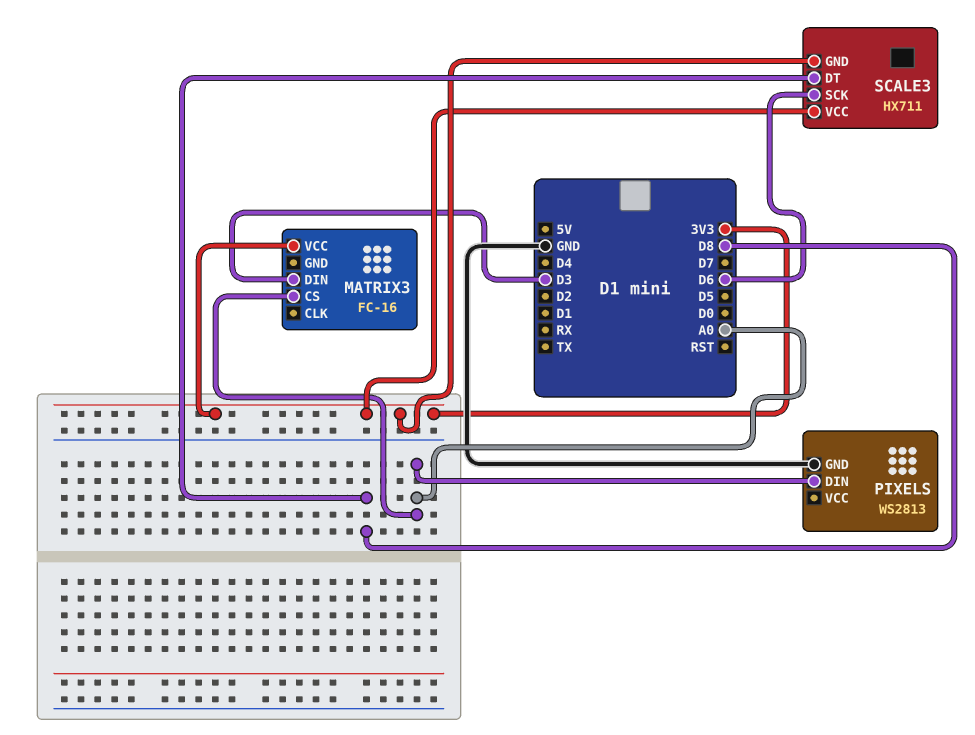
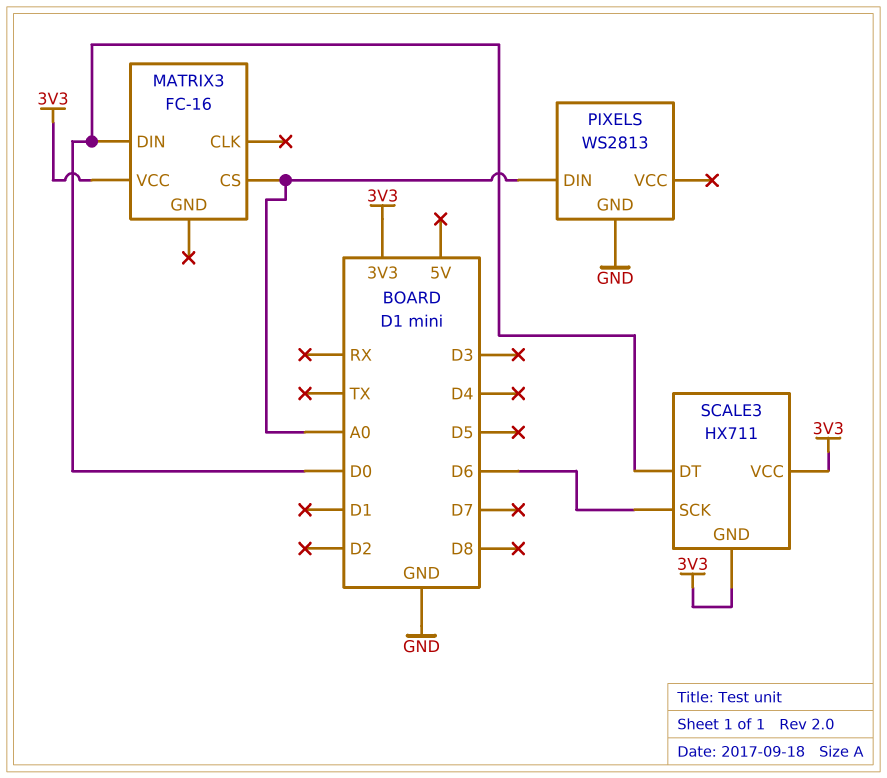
MATRIX3 pin DIN: D3 -> D0
SCALE3 pin DT: D8 -> D0

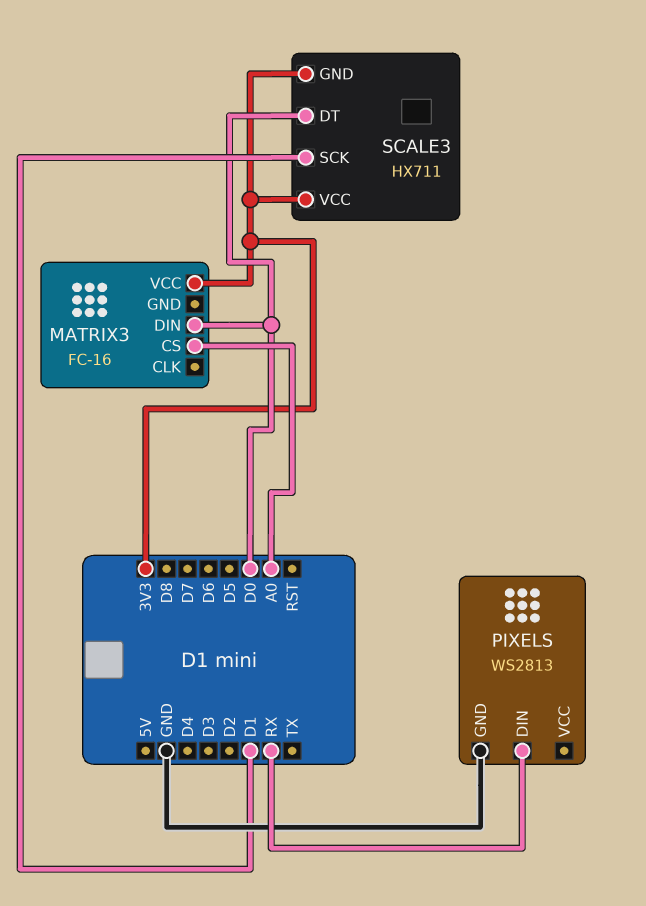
PIXELS pin DIN: A0 -> RX
SCALE3 pin SCK: D6 -> D1

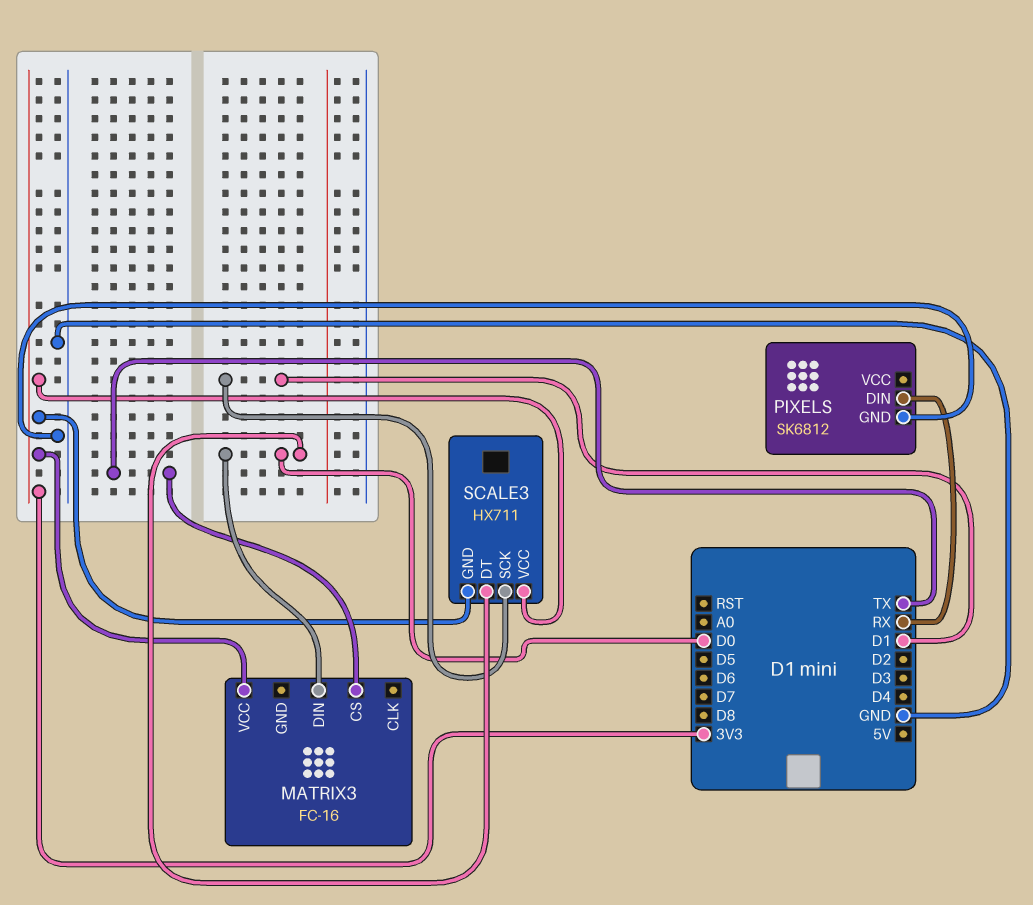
MATRIX3 pin CS: A0 -> TX
PIXELS: WS2813 -> SK6812

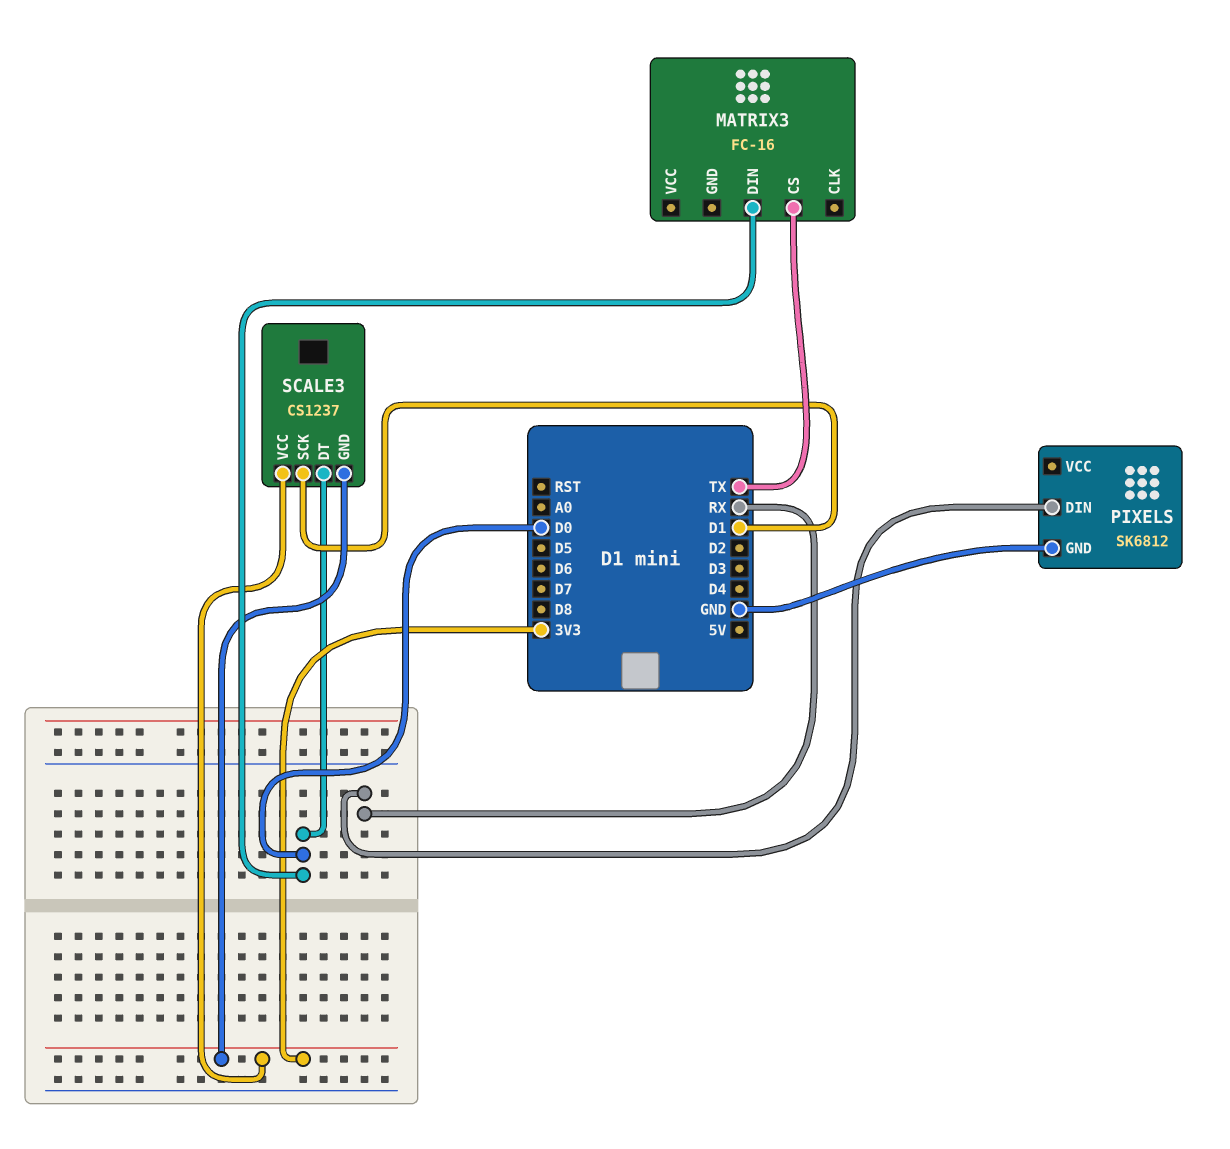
MATRIX3 pin VCC: 3V3 -> none
SCALE3: HX711 -> CS1237

